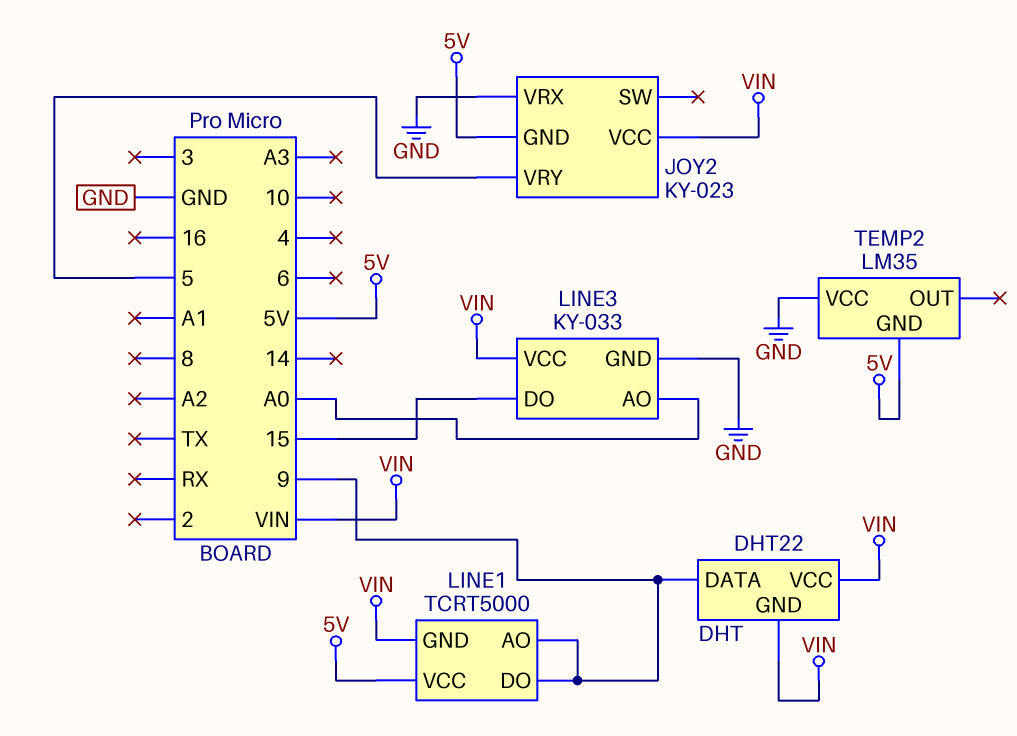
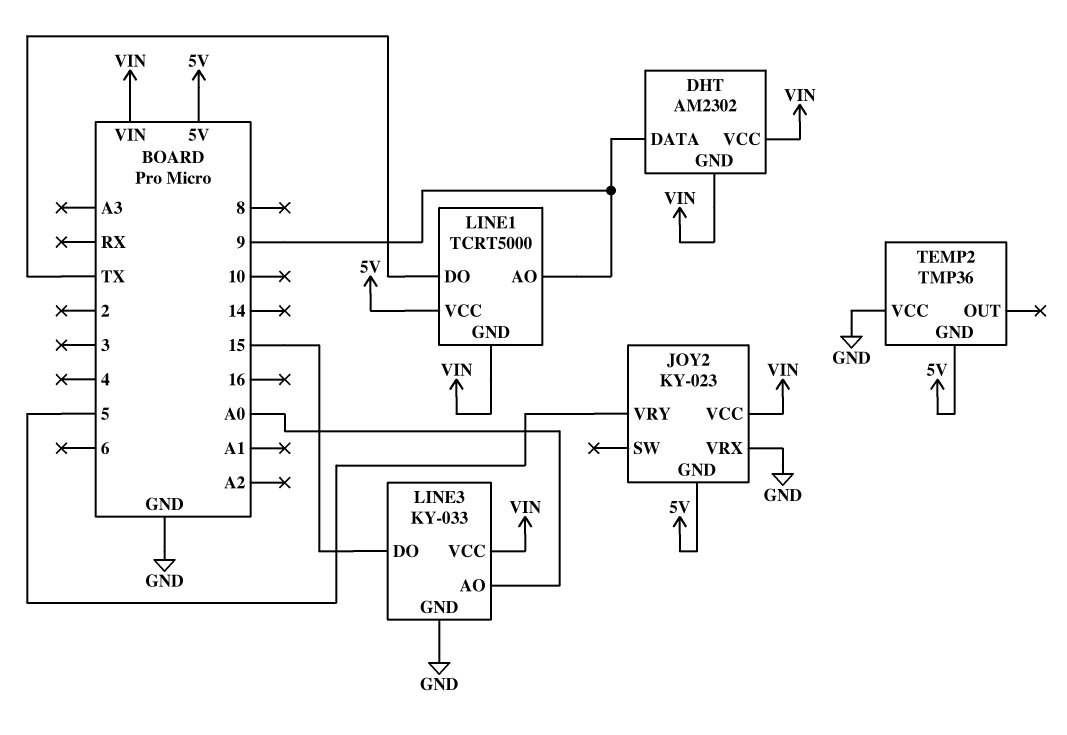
DHT: DHT22 -> AM2302
LINE1 pin DO: 9 -> TX
TEMP2: LM35 -> TMP36

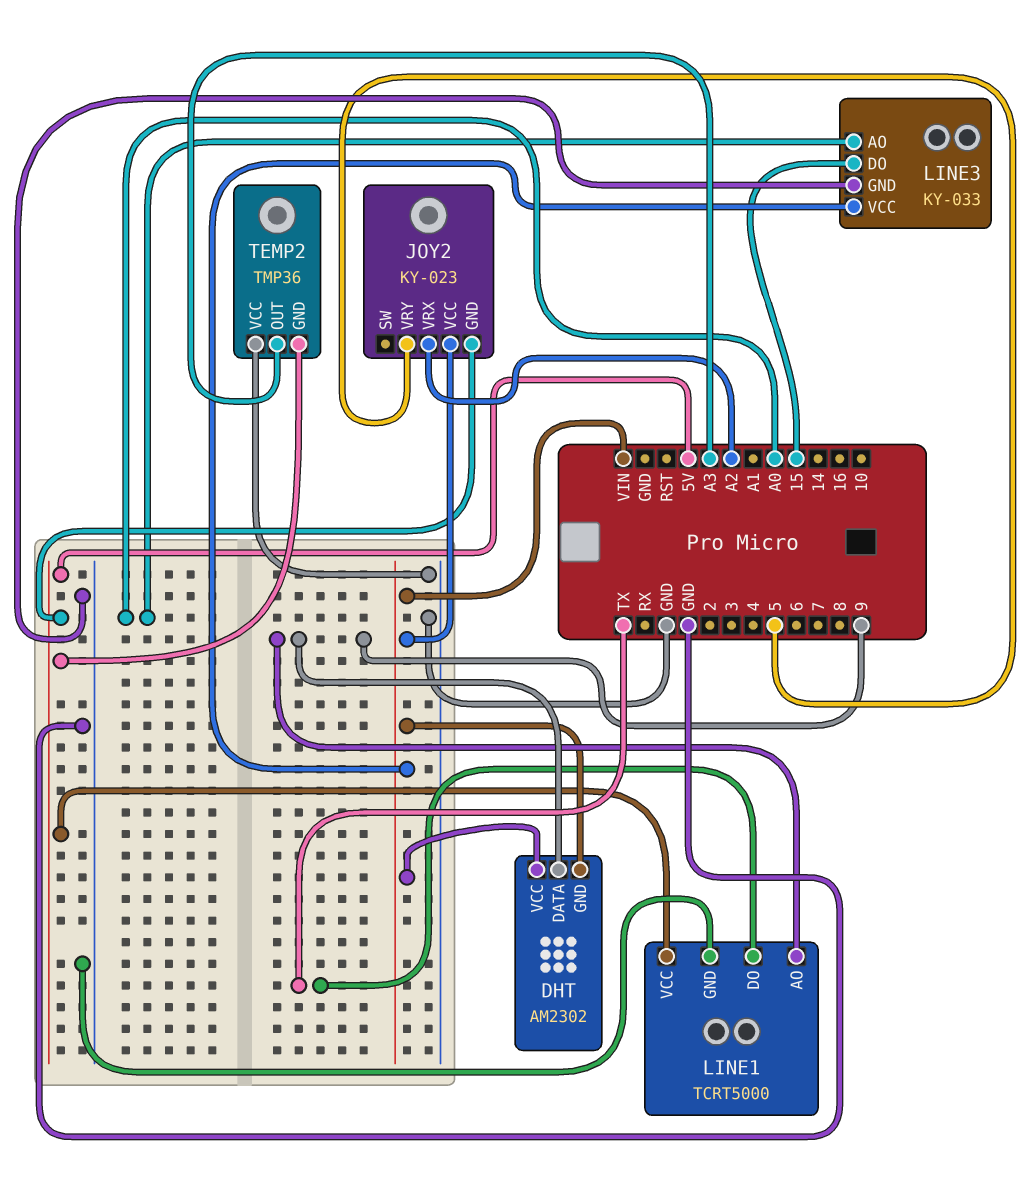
JOY2 pin VRX: GND -> A2
LINE1 pin GND: VIN -> GND
TEMP2 pin OUT: none -> A3

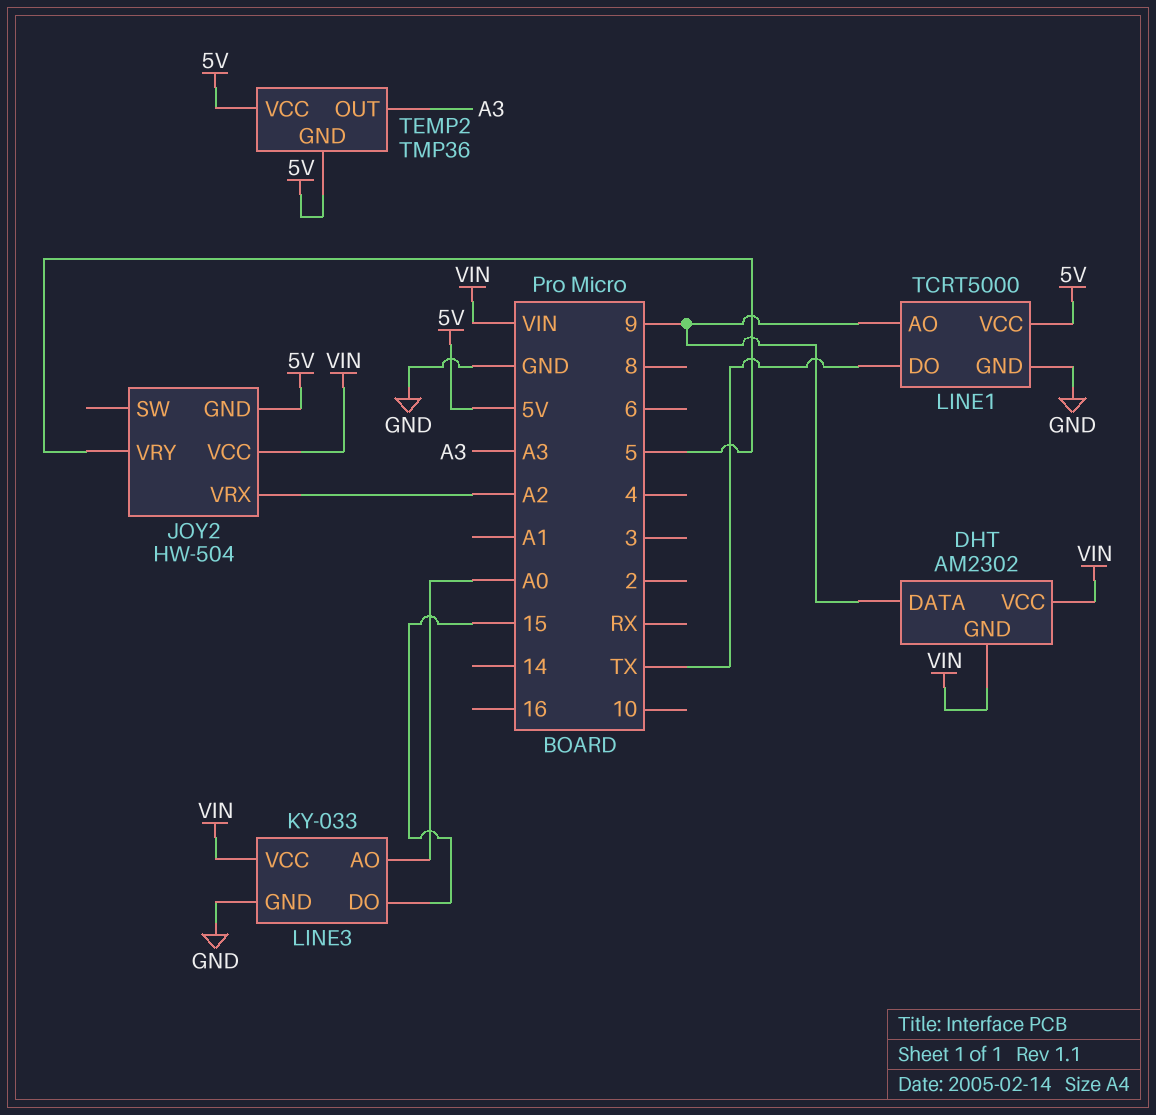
JOY2: KY-023 -> HW-504
TEMP2 pin VCC: GND -> 5V

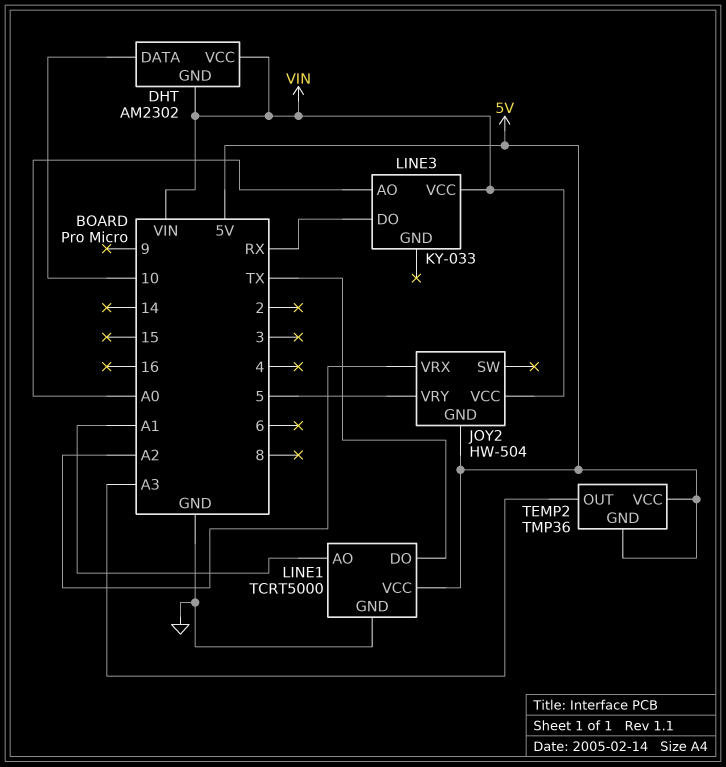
DHT pin DATA: 9 -> 10
LINE1 pin AO: 9 -> A1
LINE3 pin DO: 15 -> RX
LINE3 pin GND: GND -> none

